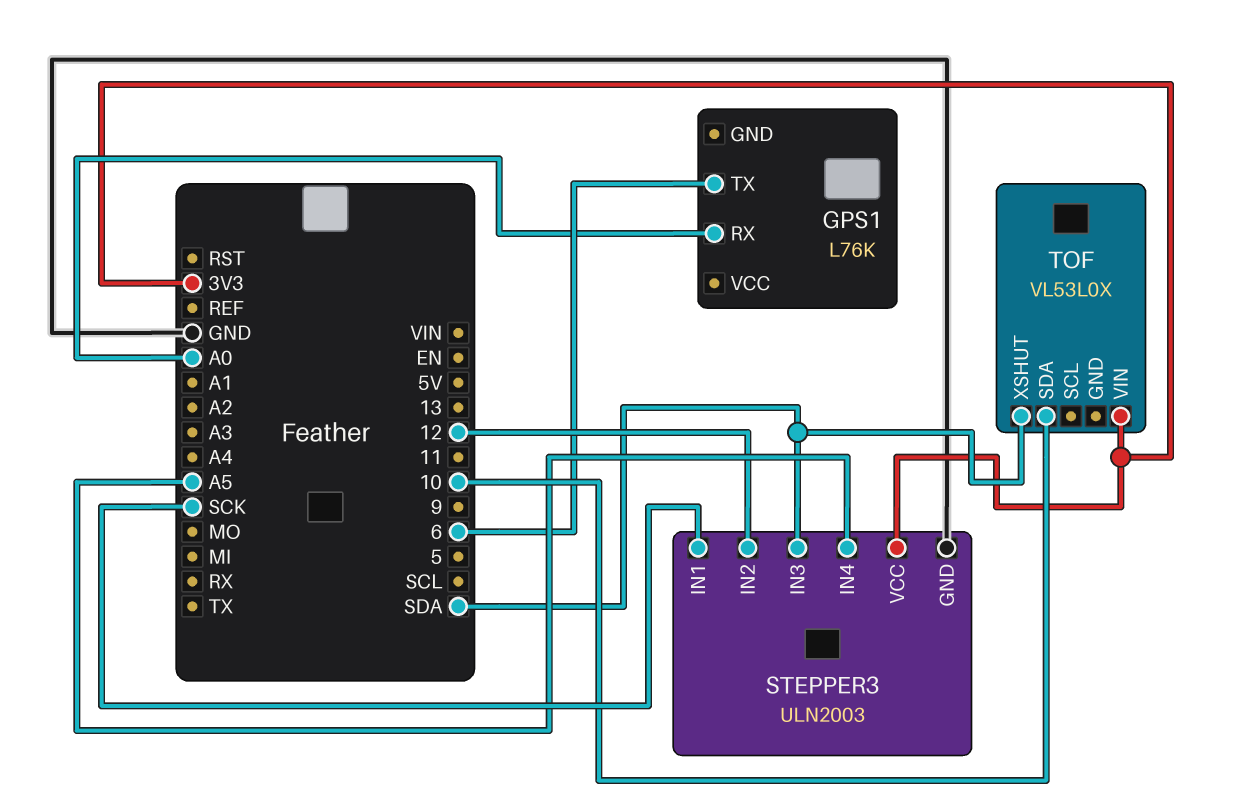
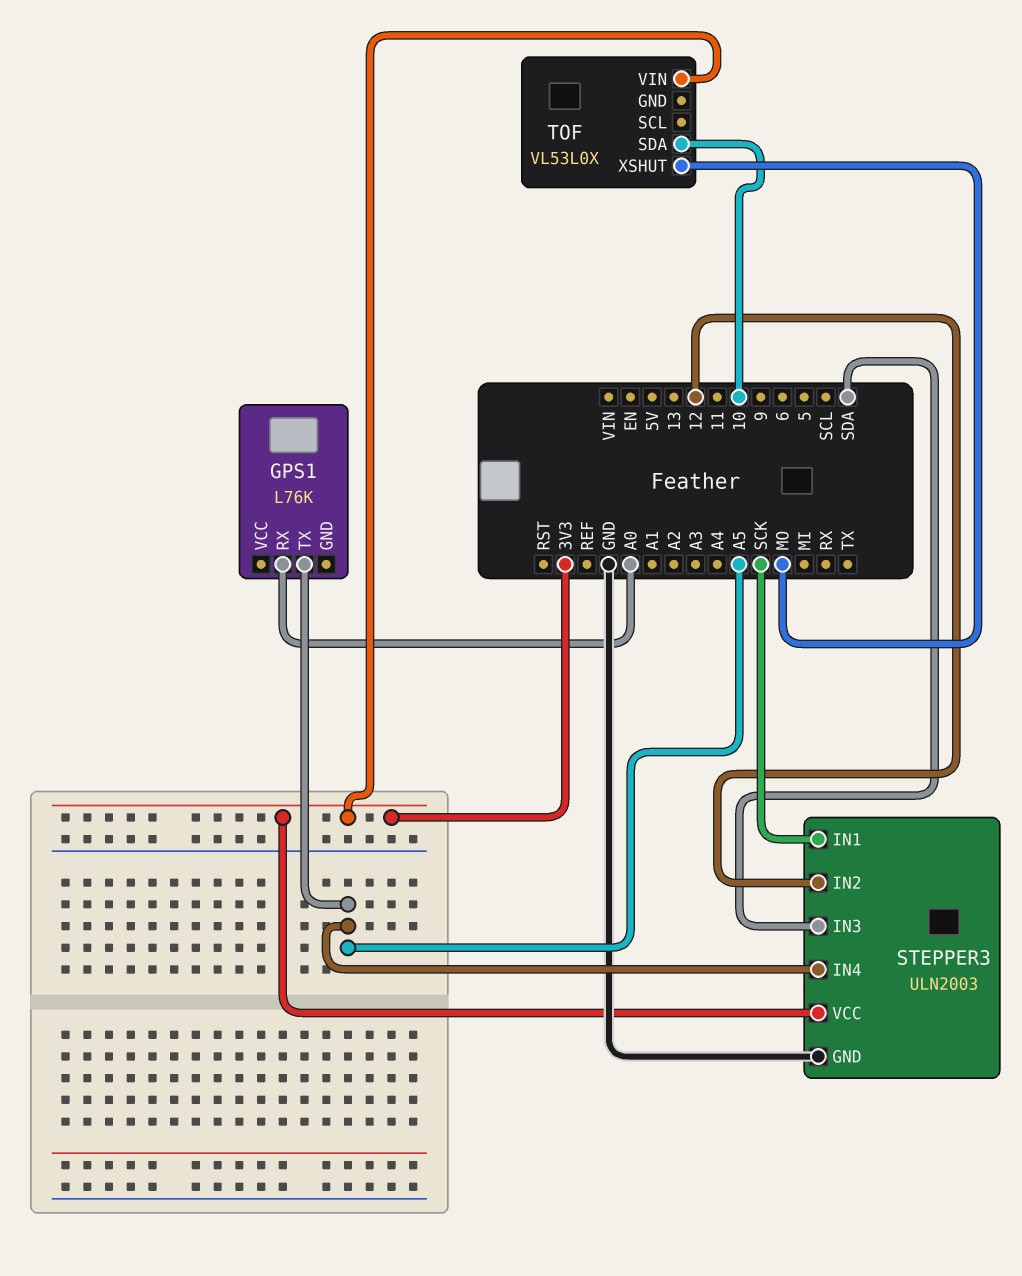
GPS1 pin TX: 6 -> A5
TOF pin XSHUT: SDA -> MO

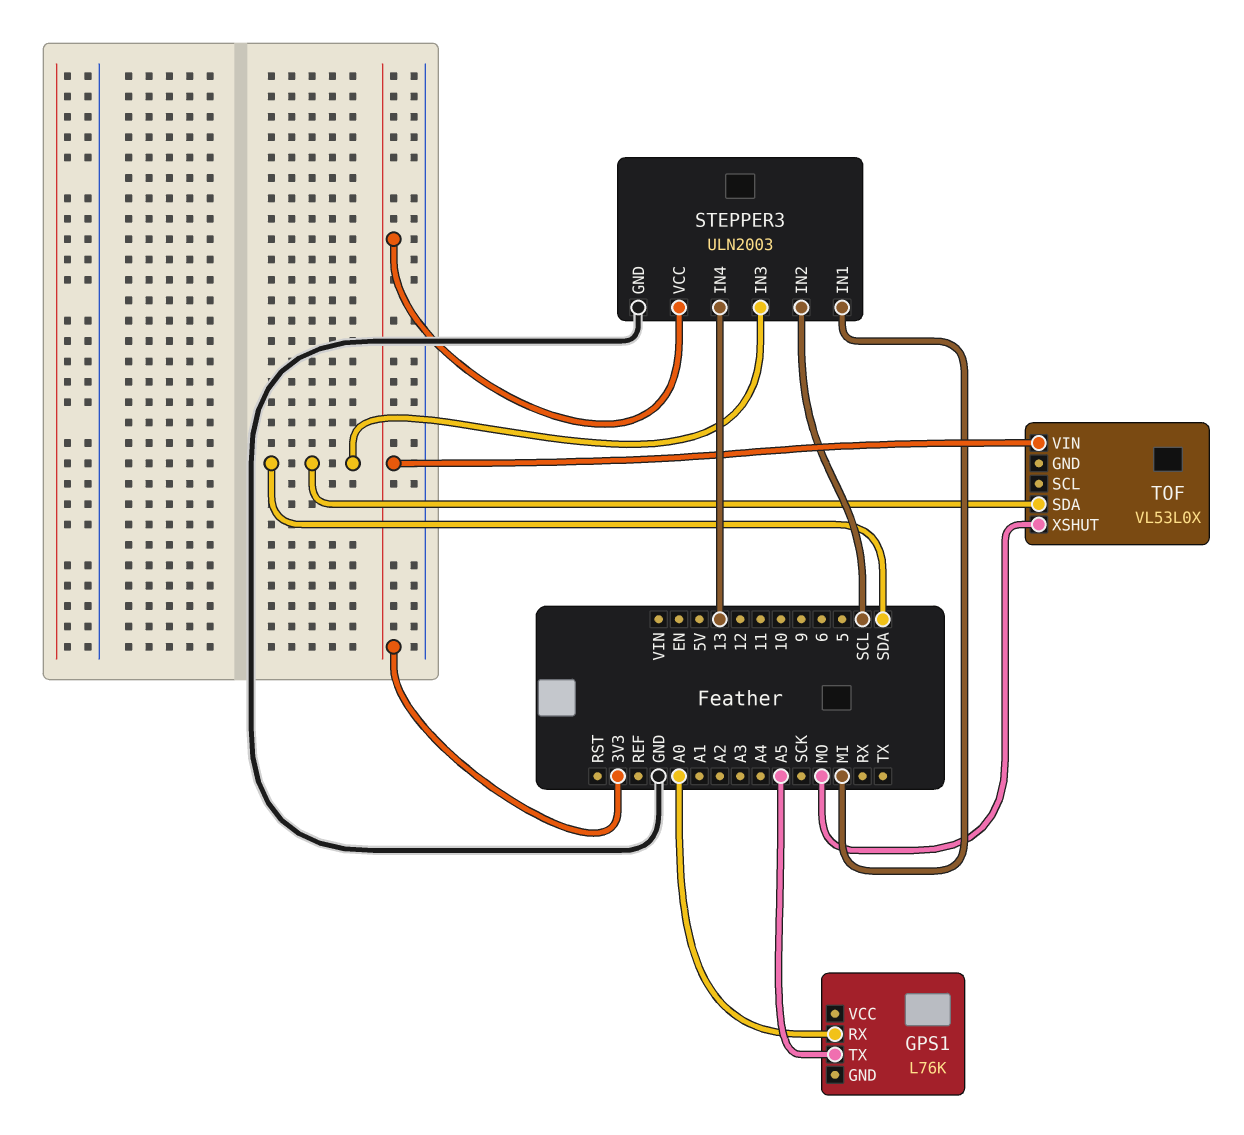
STEPPER3 pin IN1: SCK -> MI
STEPPER3 pin IN2: 12 -> SCL
STEPPER3 pin IN4: A5 -> 13
TOF pin SDA: 10 -> SDA

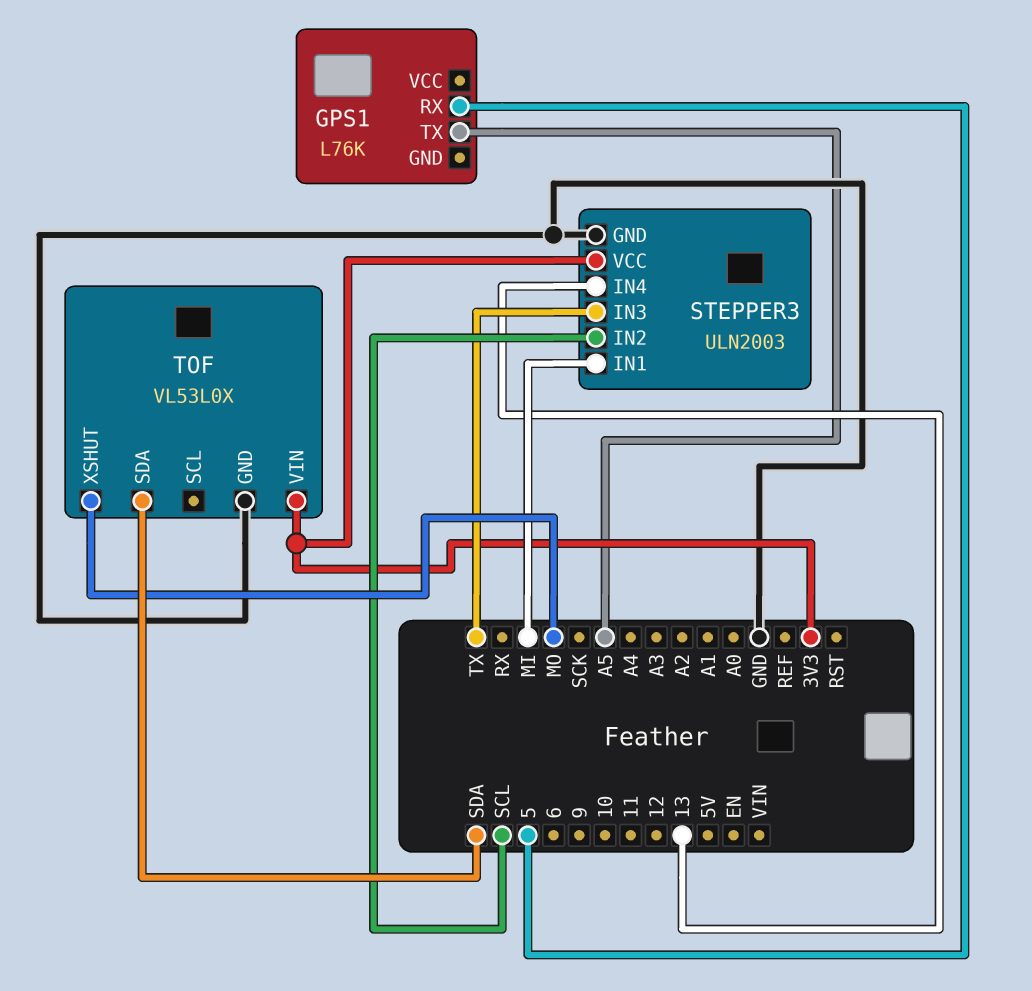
GPS1 pin RX: A0 -> 5
STEPPER3 pin IN3: SDA -> TX
TOF pin GND: none -> GND

